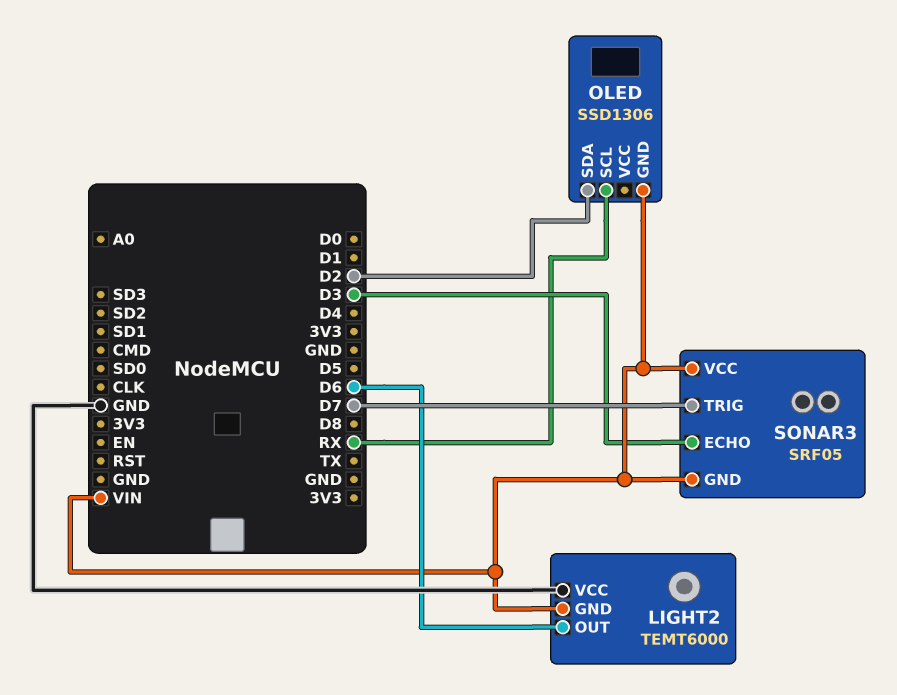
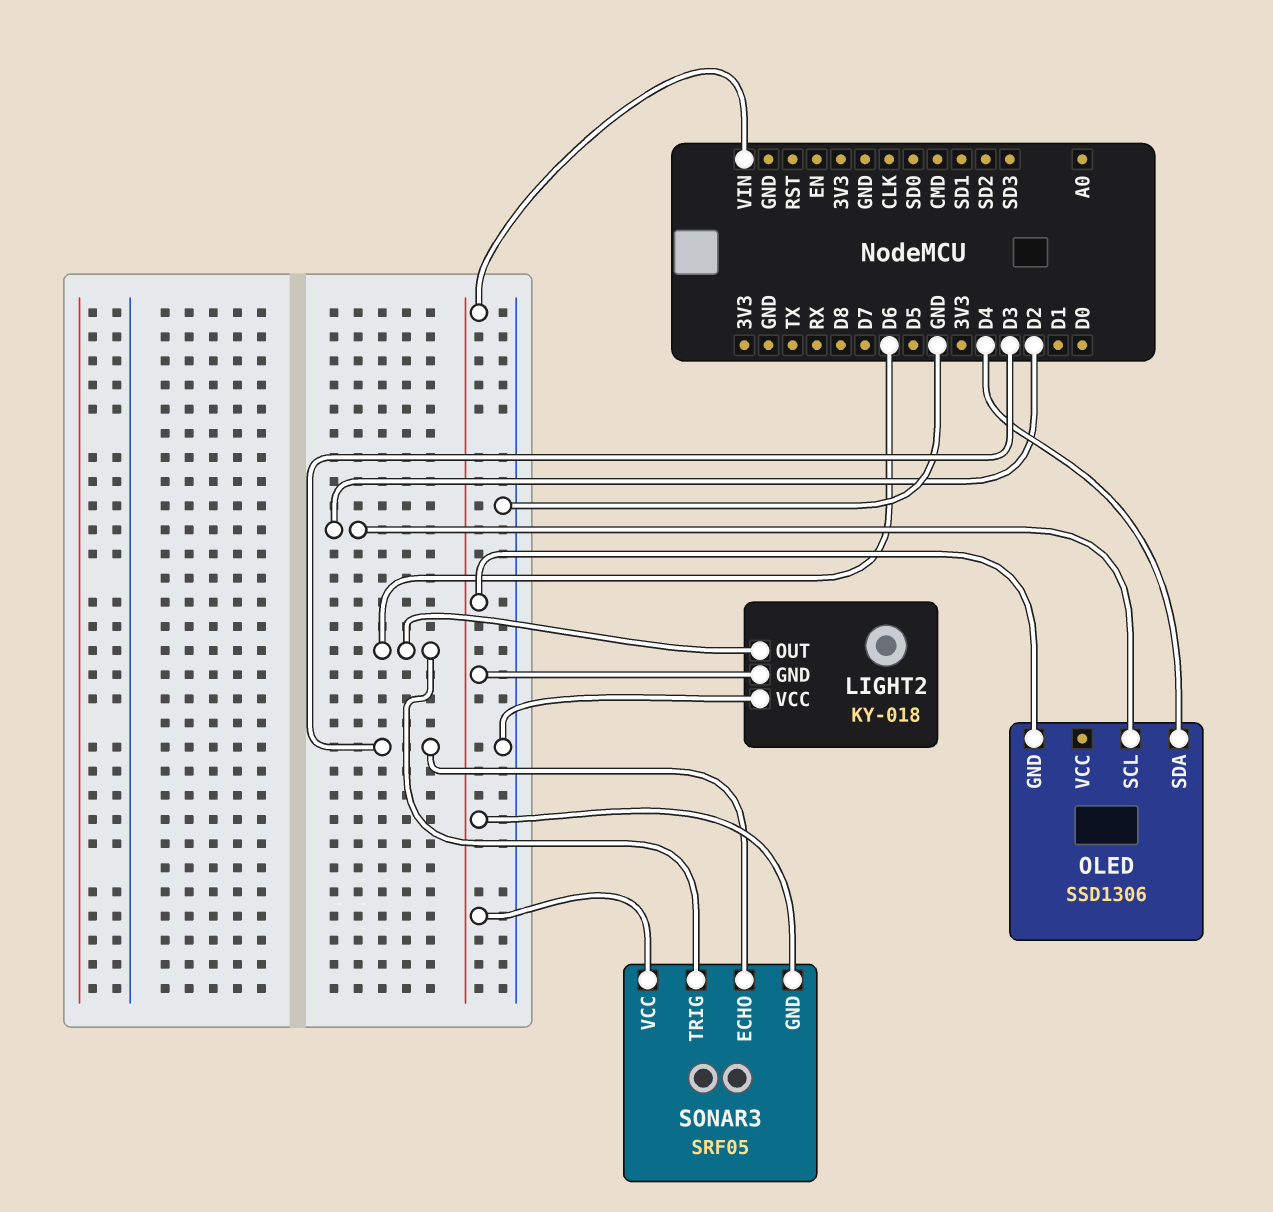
LIGHT2: TEMT6000 -> KY-018
OLED pin SCL: RX -> D2
OLED pin SDA: D2 -> D4
SONAR3 pin TRIG: D7 -> D6

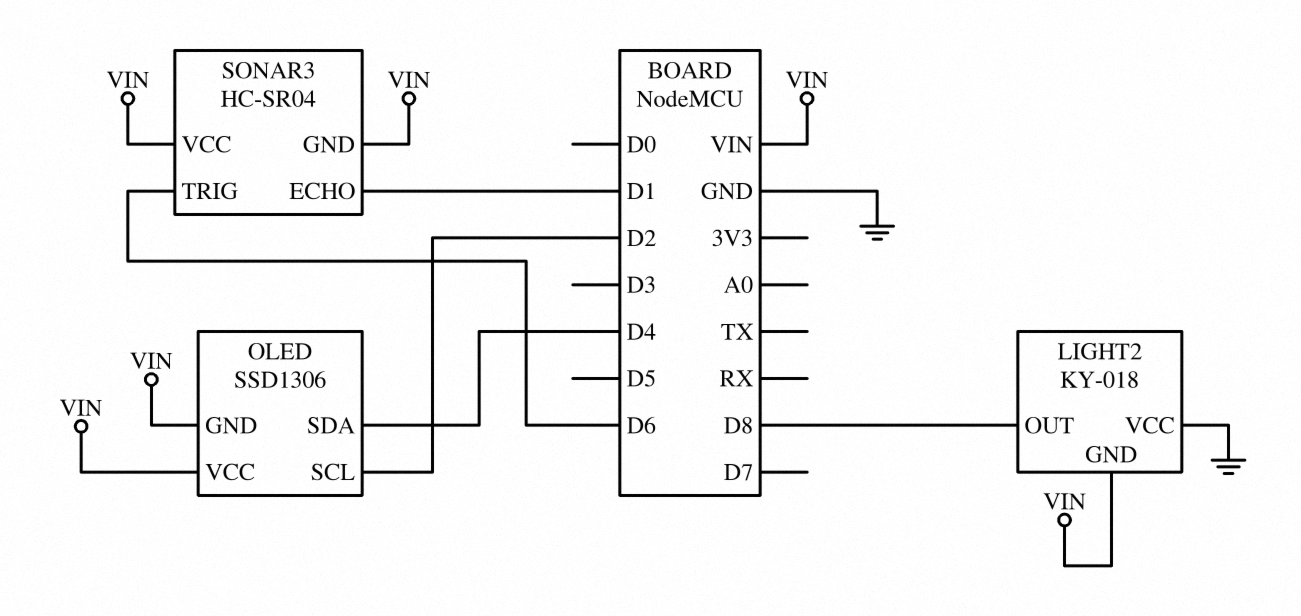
LIGHT2 pin OUT: D6 -> D8
OLED pin VCC: none -> VIN
SONAR3: SRF05 -> HC-SR04
SONAR3 pin ECHO: D3 -> D1

